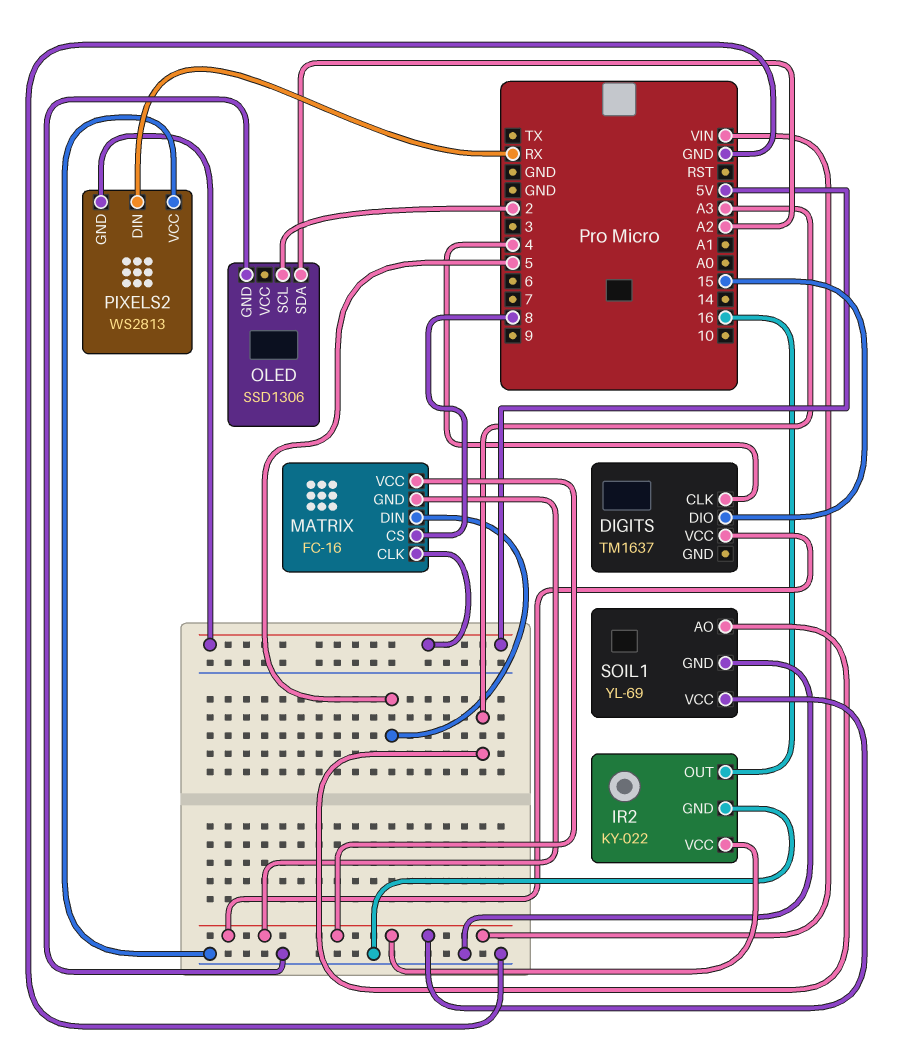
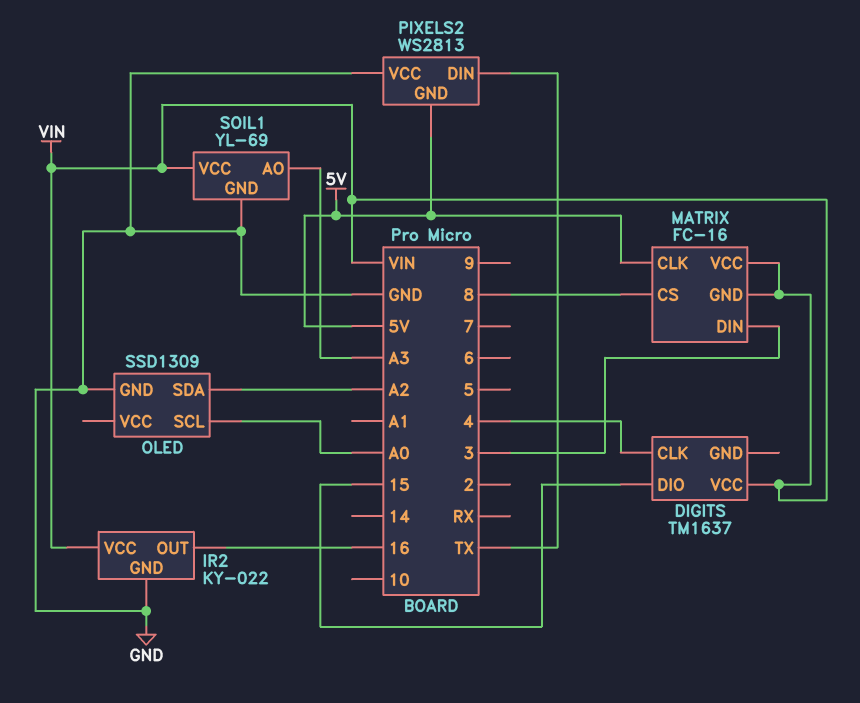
MATRIX pin DIN: 5 -> 3
OLED: SSD1306 -> SSD1309
OLED pin SCL: 2 -> A0
PIXELS2 pin DIN: RX -> TX

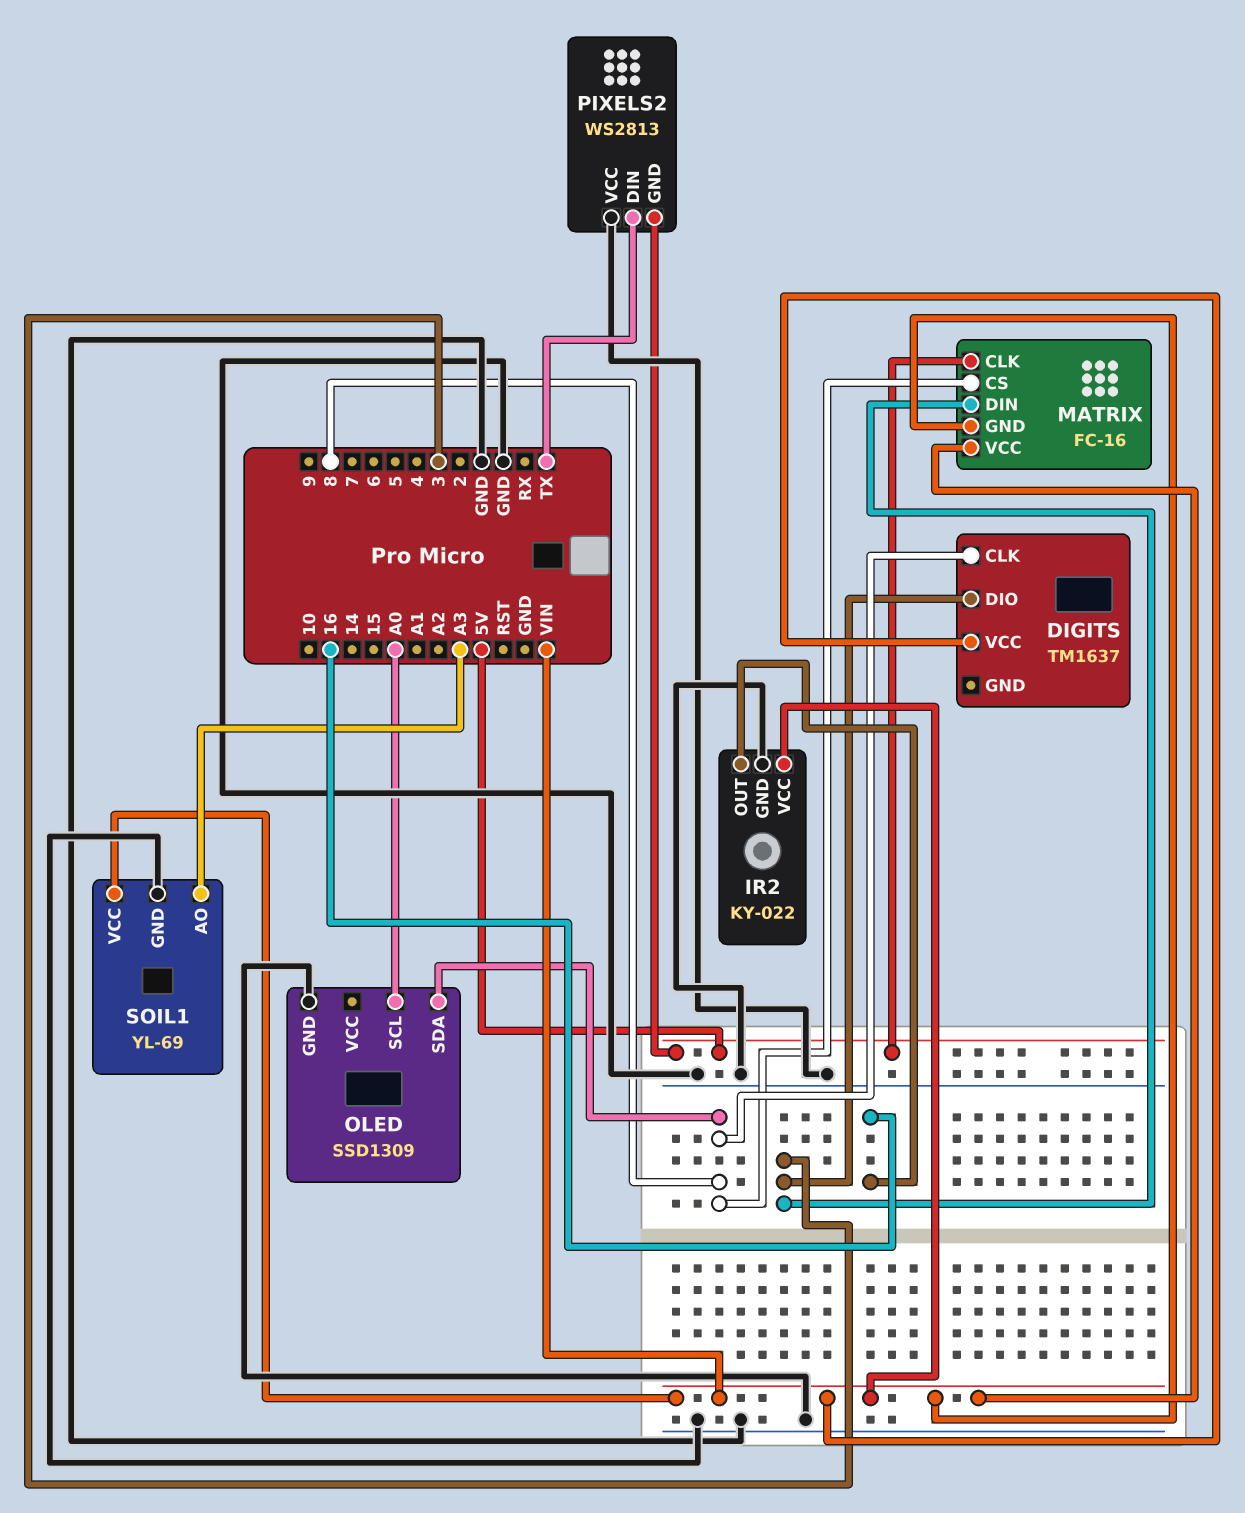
DIGITS pin CLK: 4 -> 8
DIGITS pin DIO: 15 -> 3
OLED pin SDA: A2 -> 8

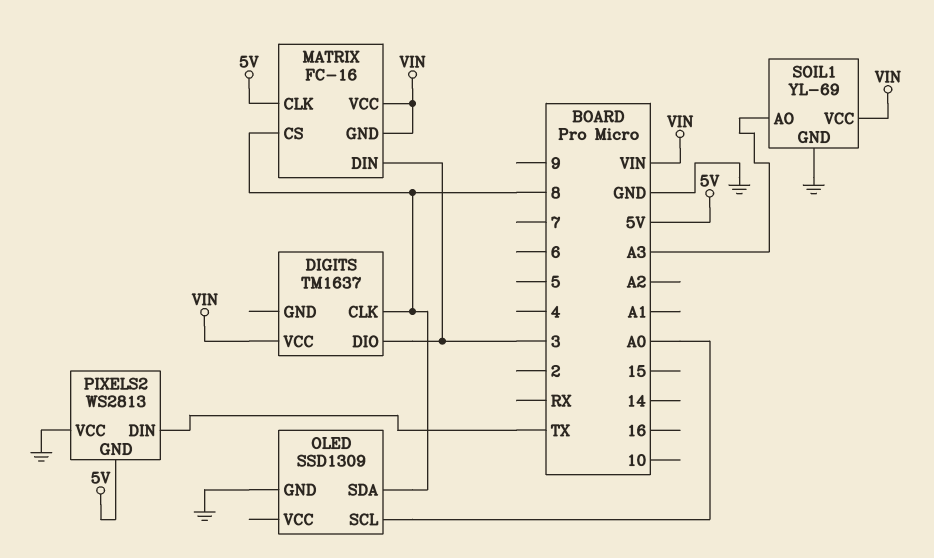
IR2: KY-022 -> none
IR2 pin GND: GND -> none
IR2 pin OUT: 16 -> none
IR2 pin VCC: VIN -> none

